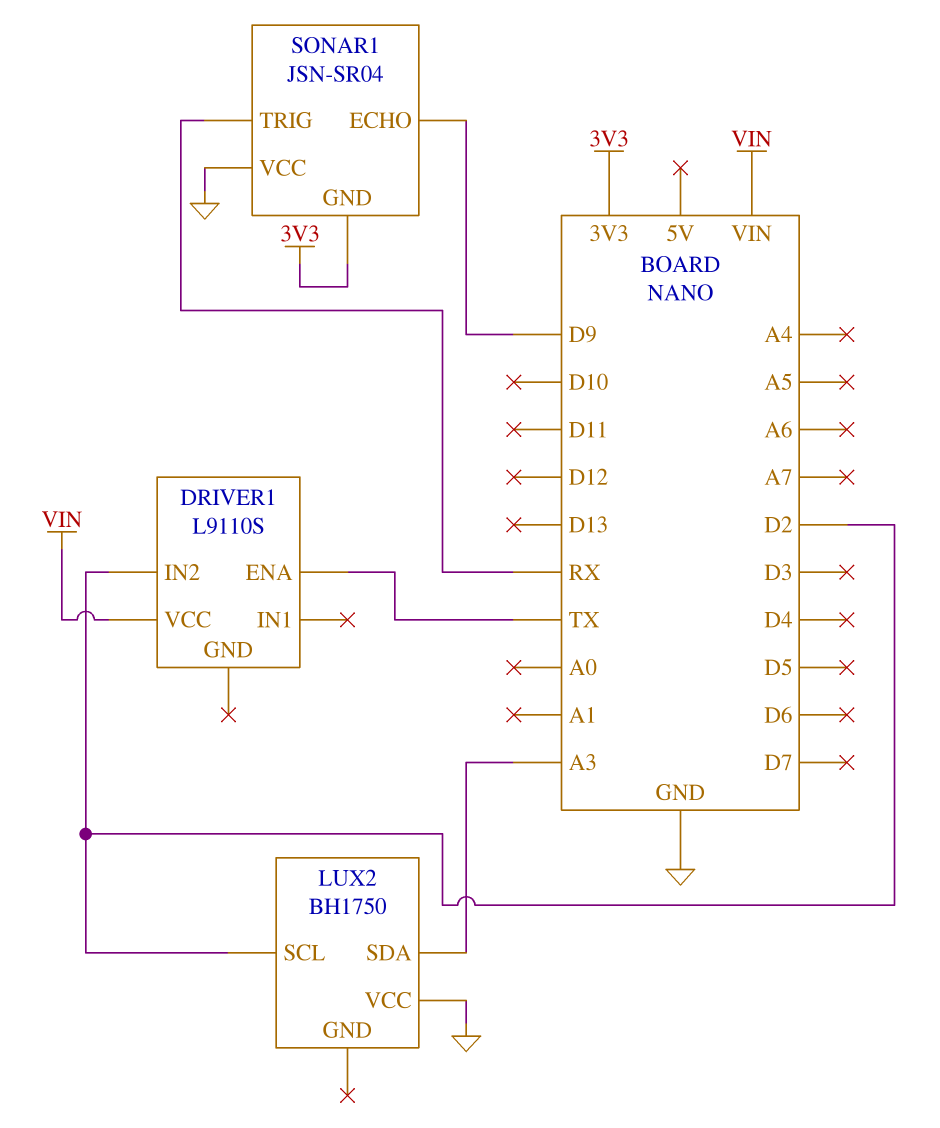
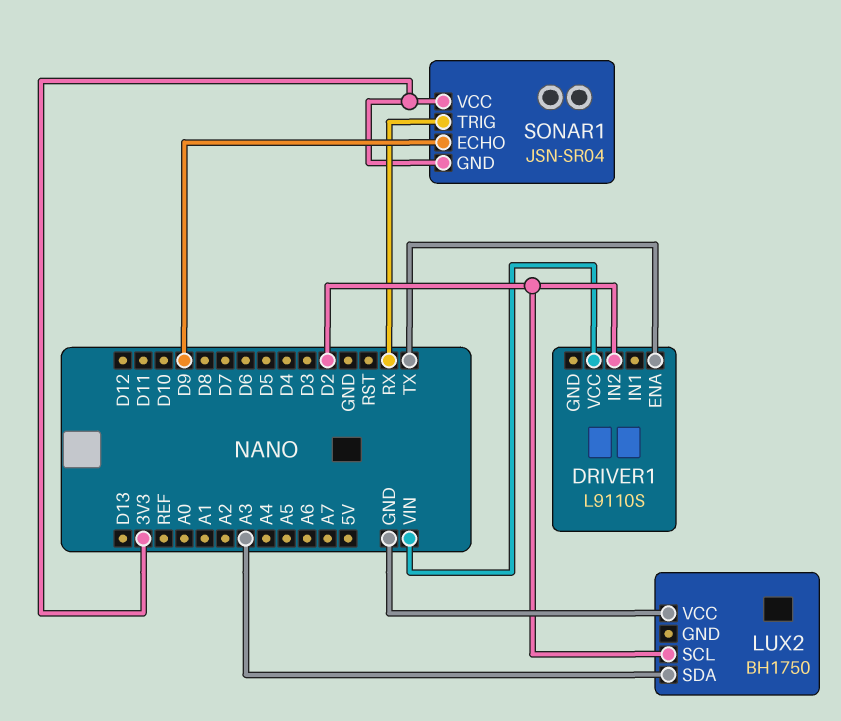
SONAR1 pin VCC: GND -> 3V3

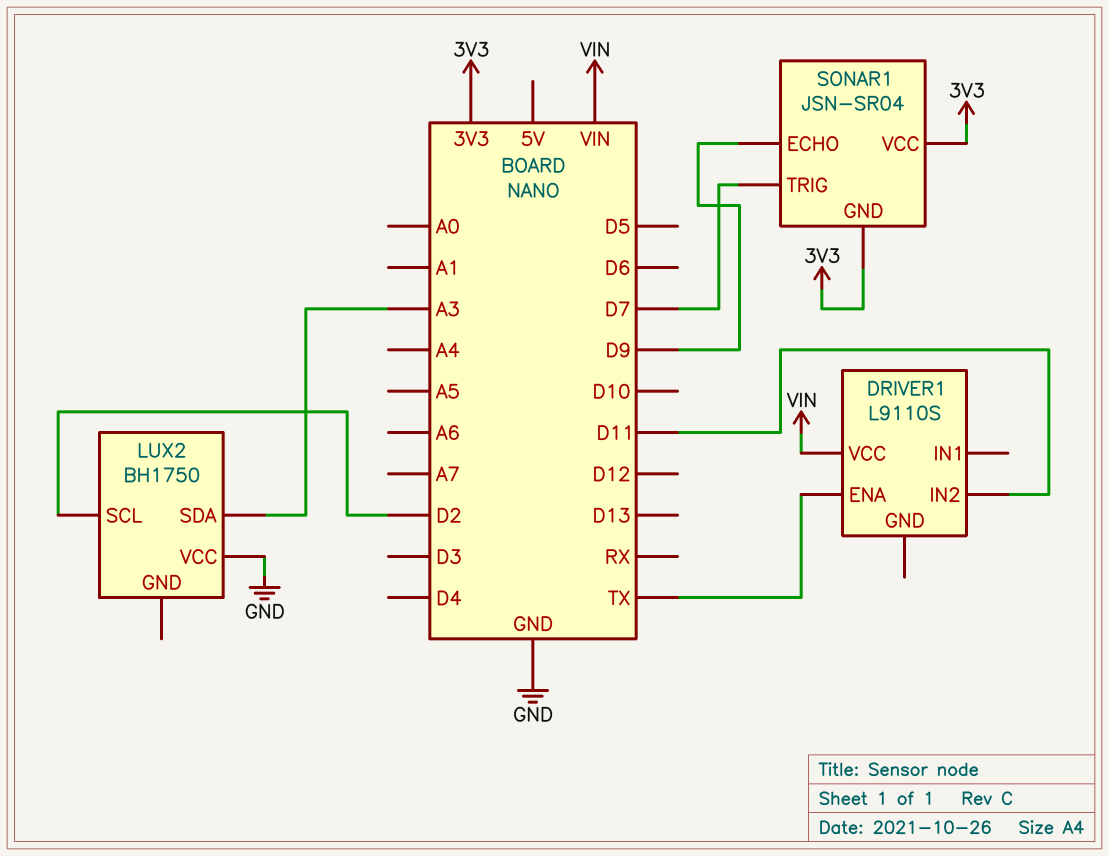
DRIVER1 pin IN2: D2 -> D11
SONAR1 pin TRIG: RX -> D7

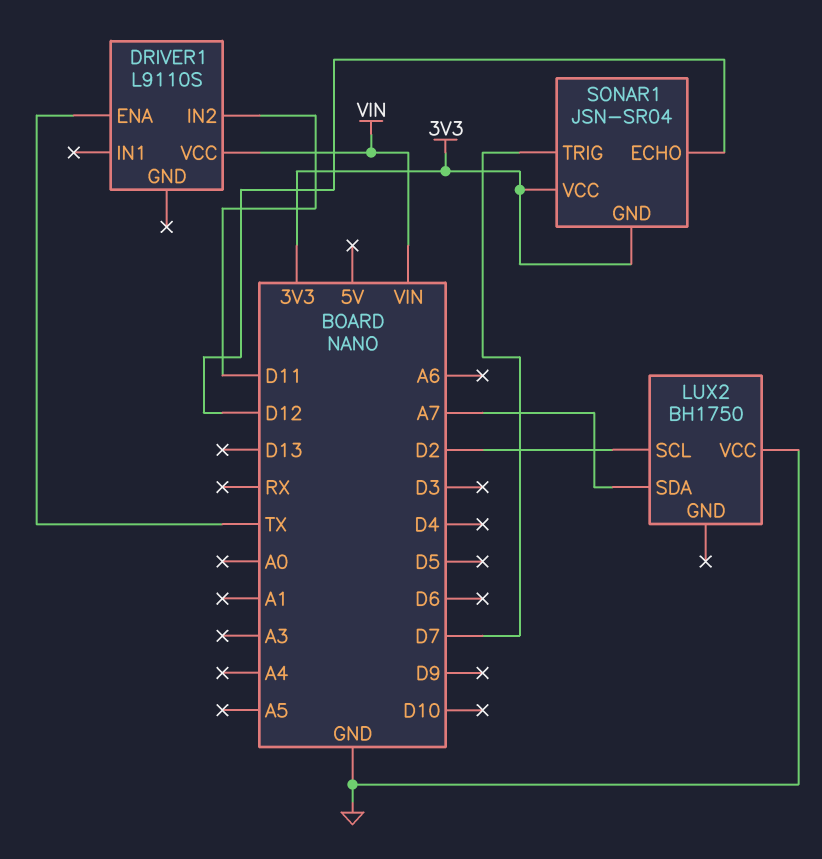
LUX2 pin SDA: A3 -> A7
SONAR1 pin ECHO: D9 -> D12

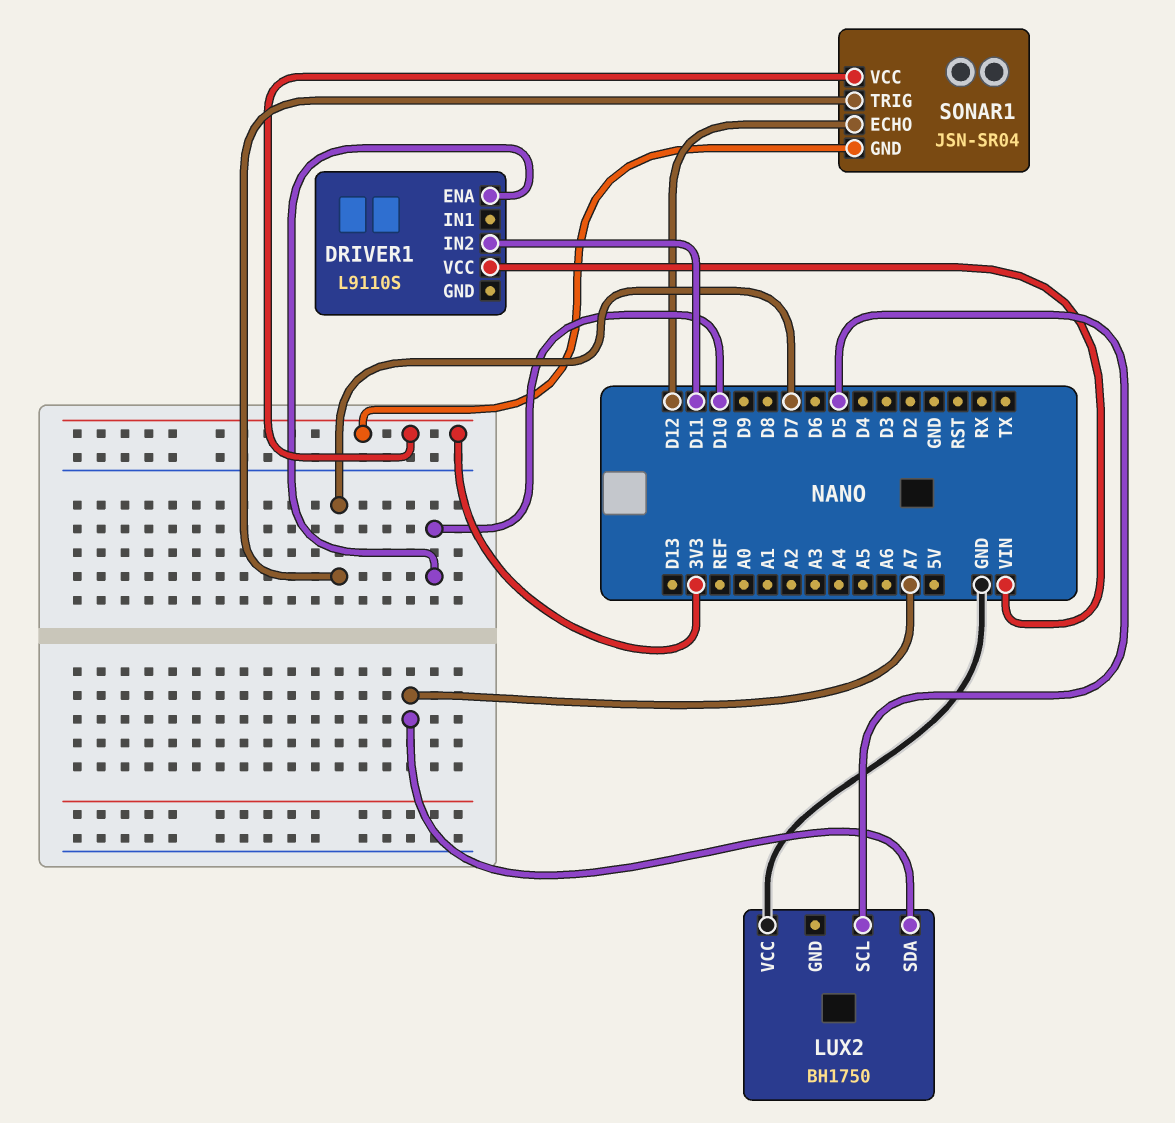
DRIVER1 pin ENA: TX -> D10
LUX2 pin SCL: D2 -> D5

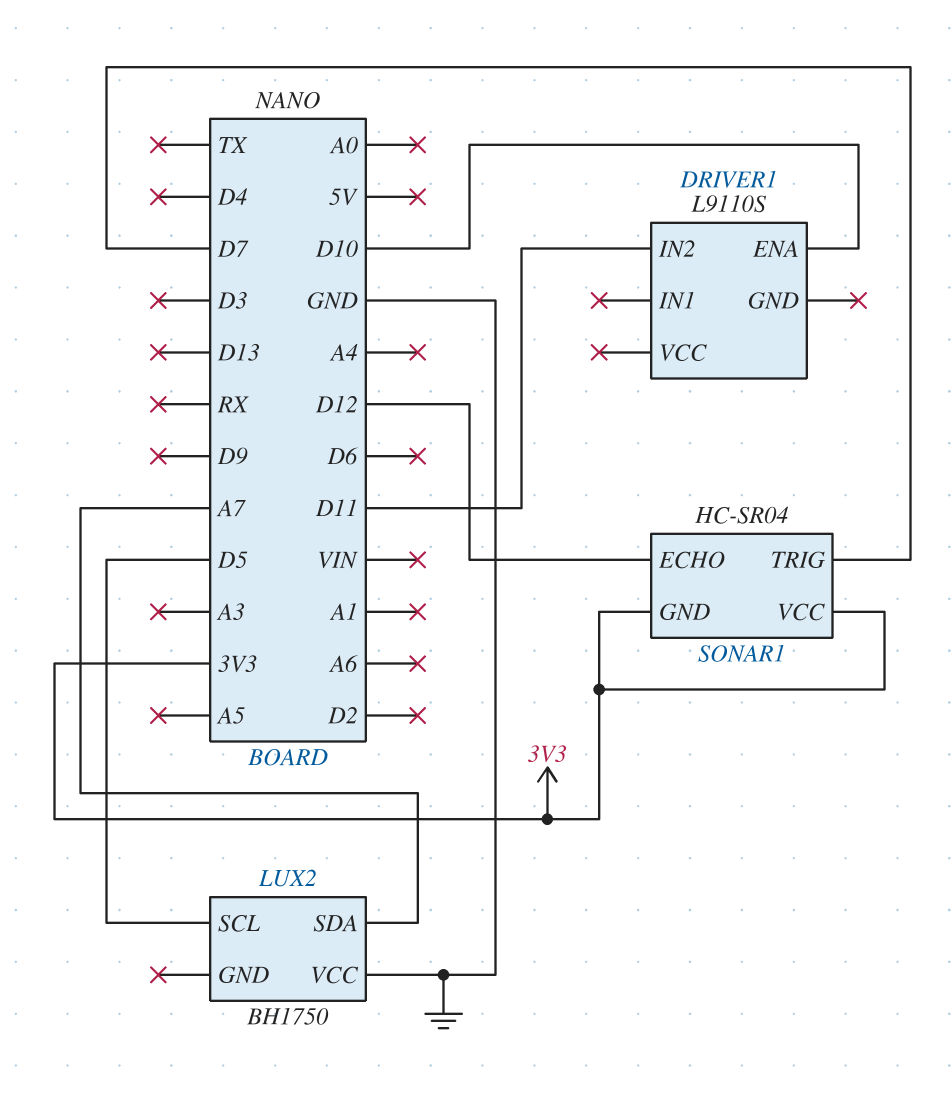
DRIVER1 pin VCC: VIN -> none
SONAR1: JSN-SR04 -> HC-SR04

